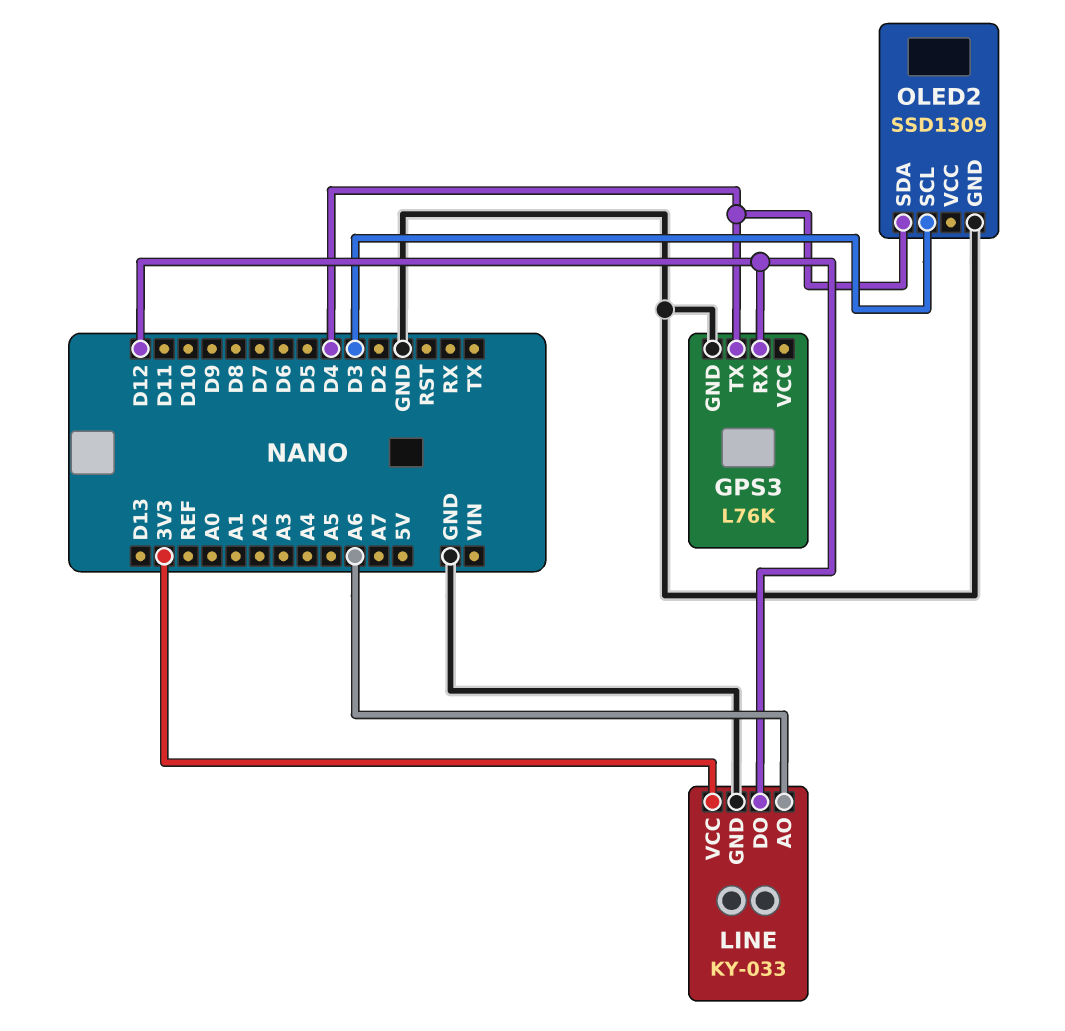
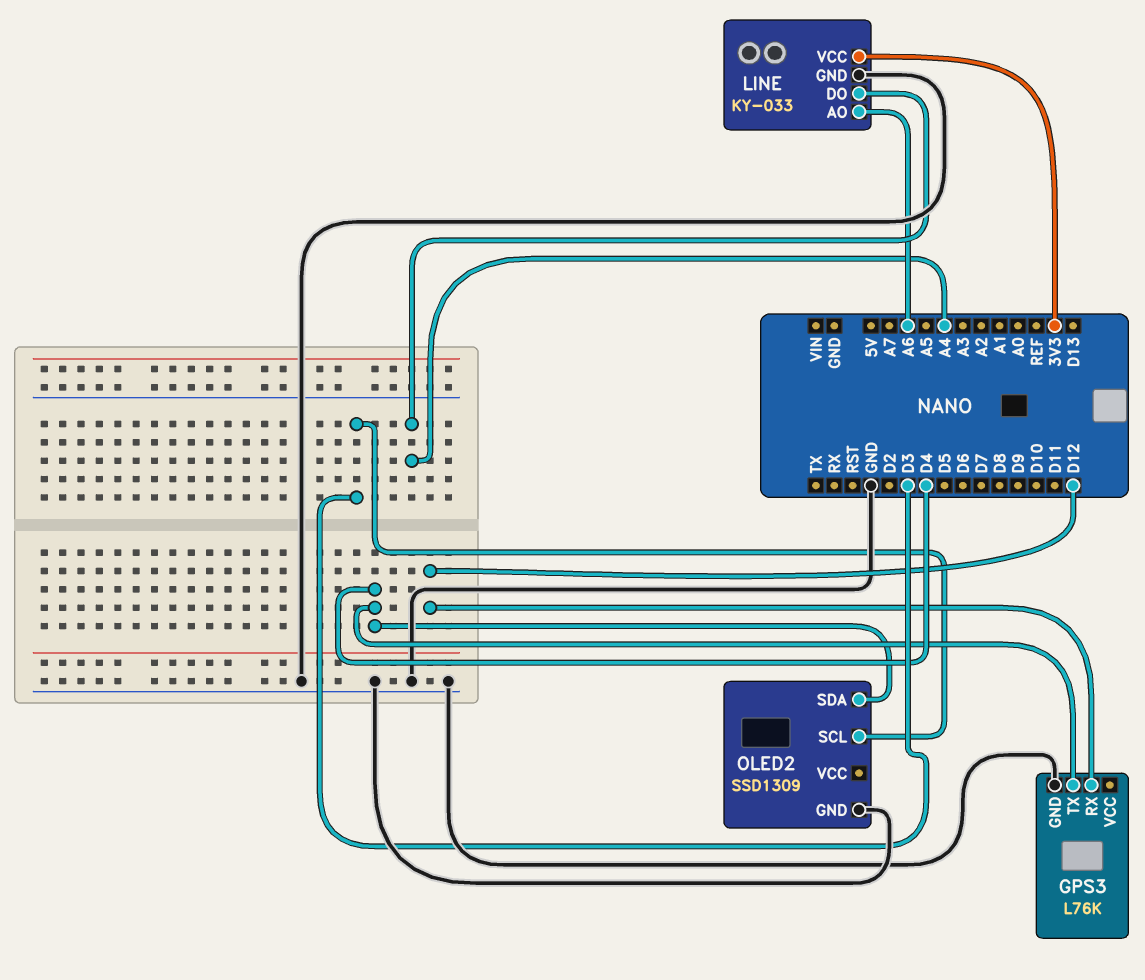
LINE pin DO: D12 -> A4

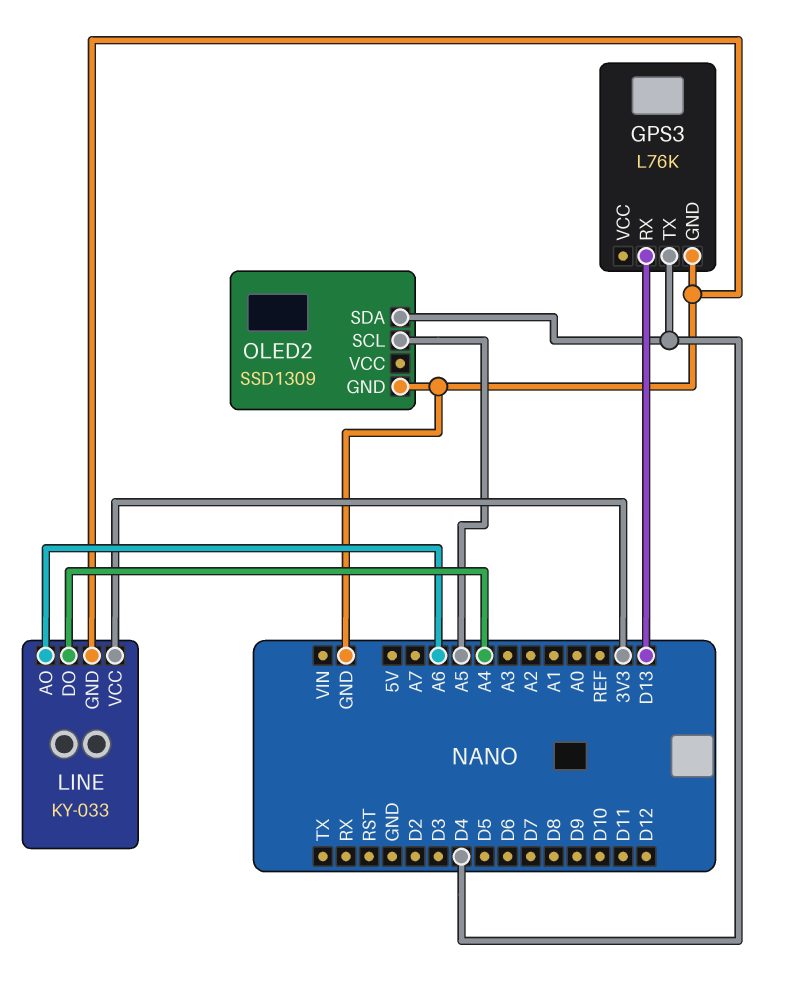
GPS3 pin RX: D12 -> D13
OLED2 pin SCL: D3 -> A5

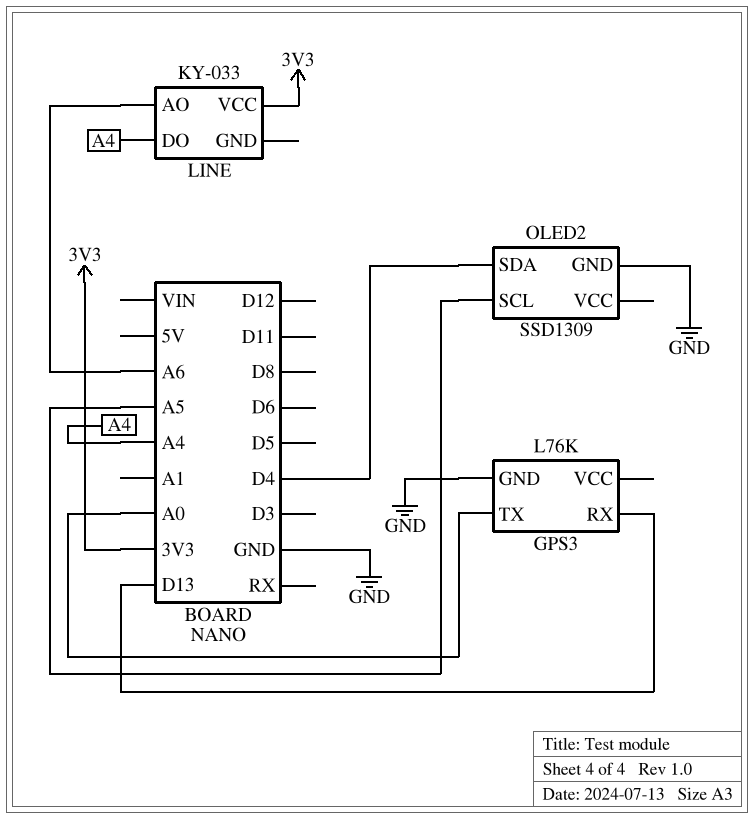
GPS3 pin TX: D4 -> A0
LINE pin GND: GND -> none

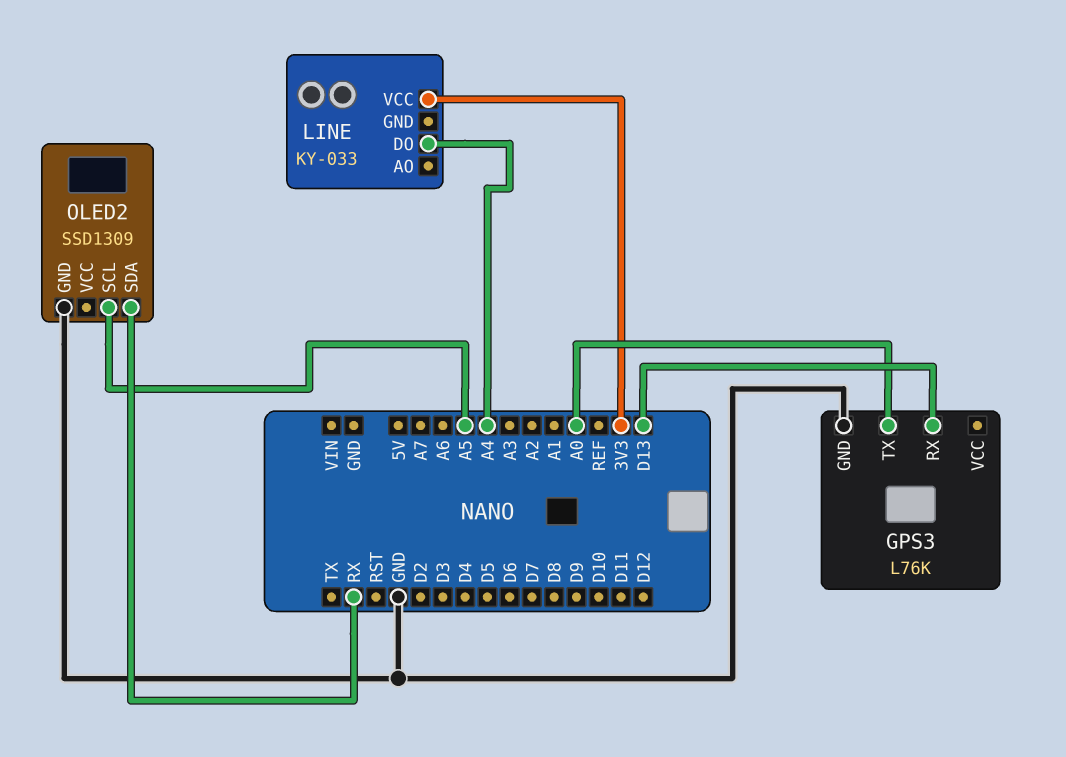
LINE pin AO: A6 -> none
OLED2 pin SDA: D4 -> RX

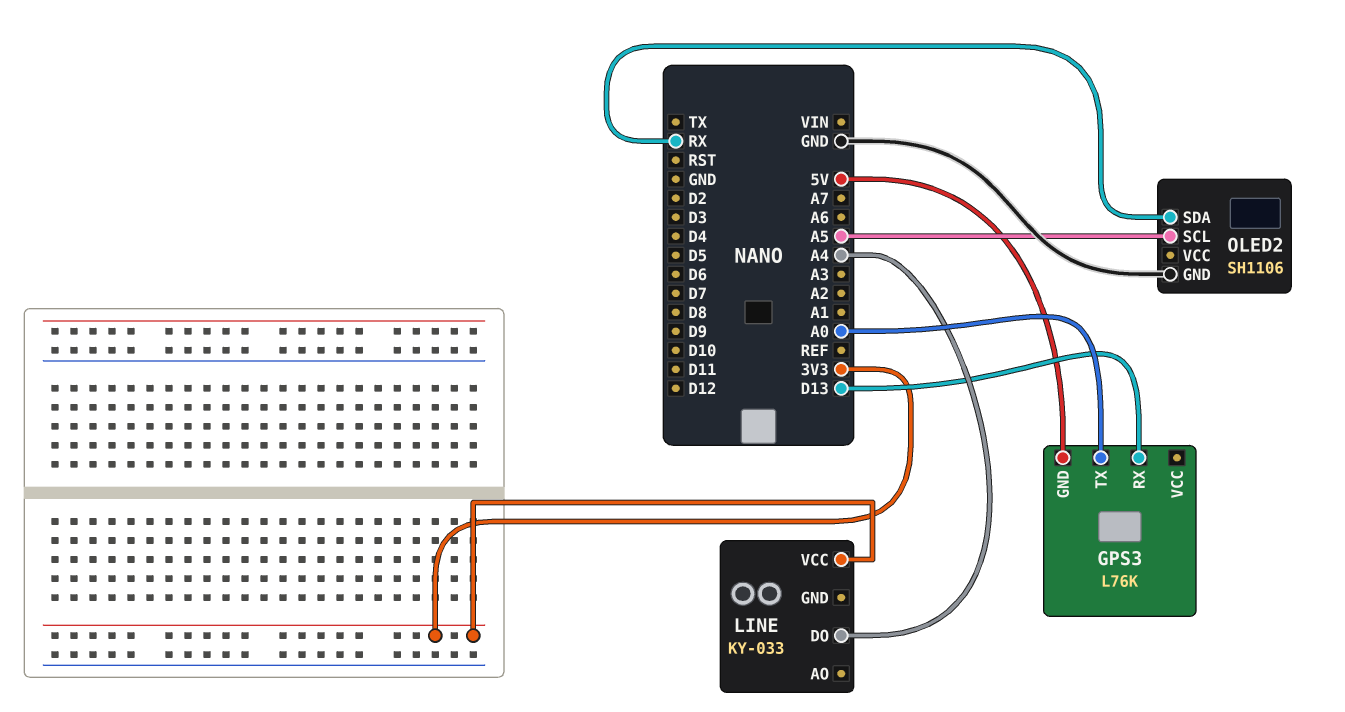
GPS3 pin GND: GND -> 5V
OLED2: SSD1309 -> SH1106

